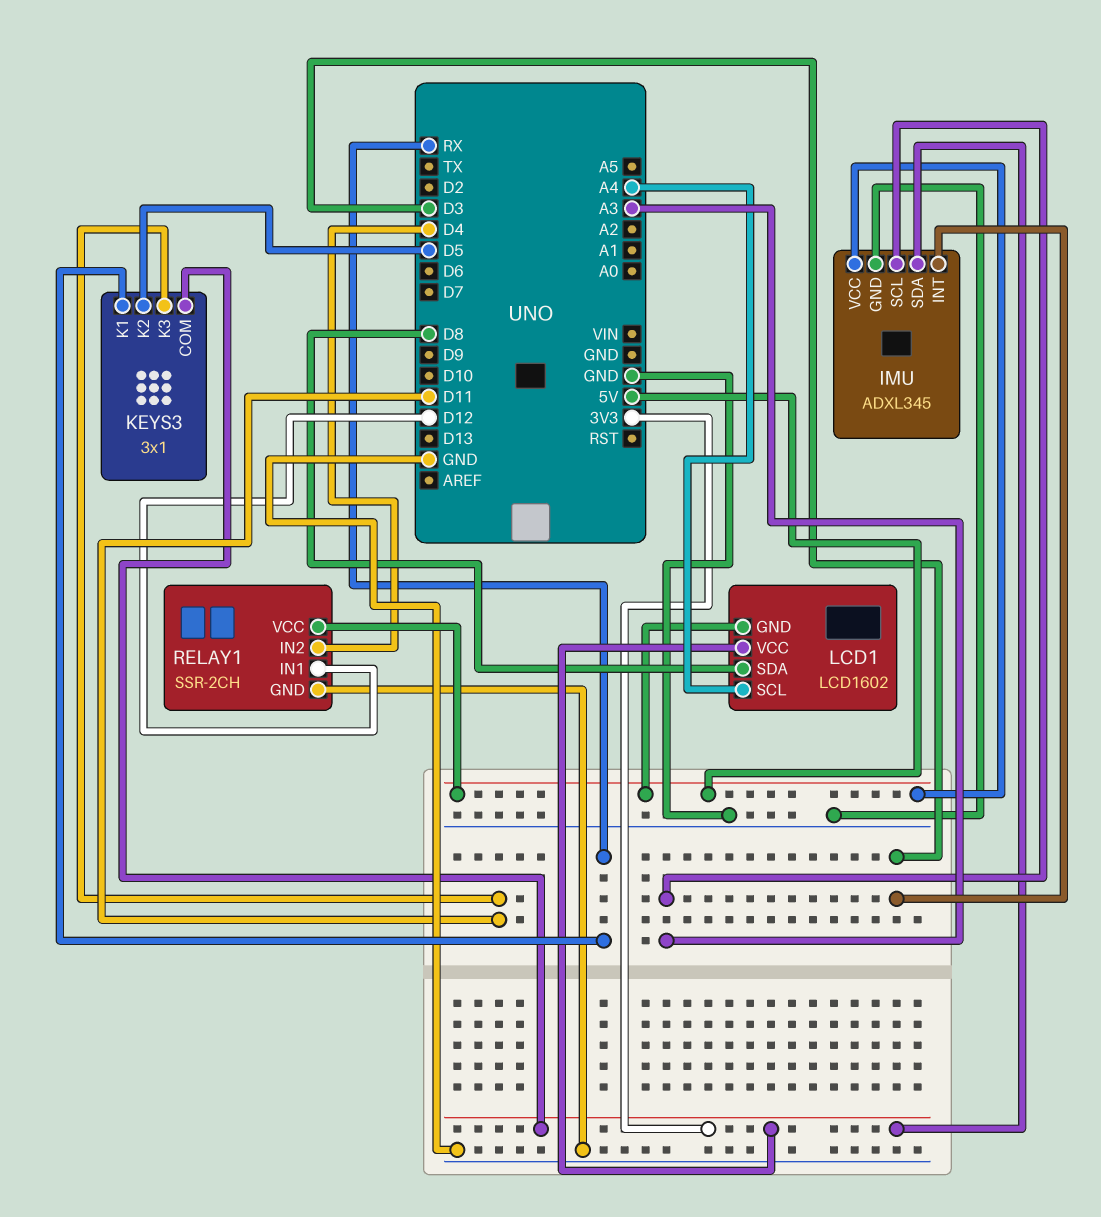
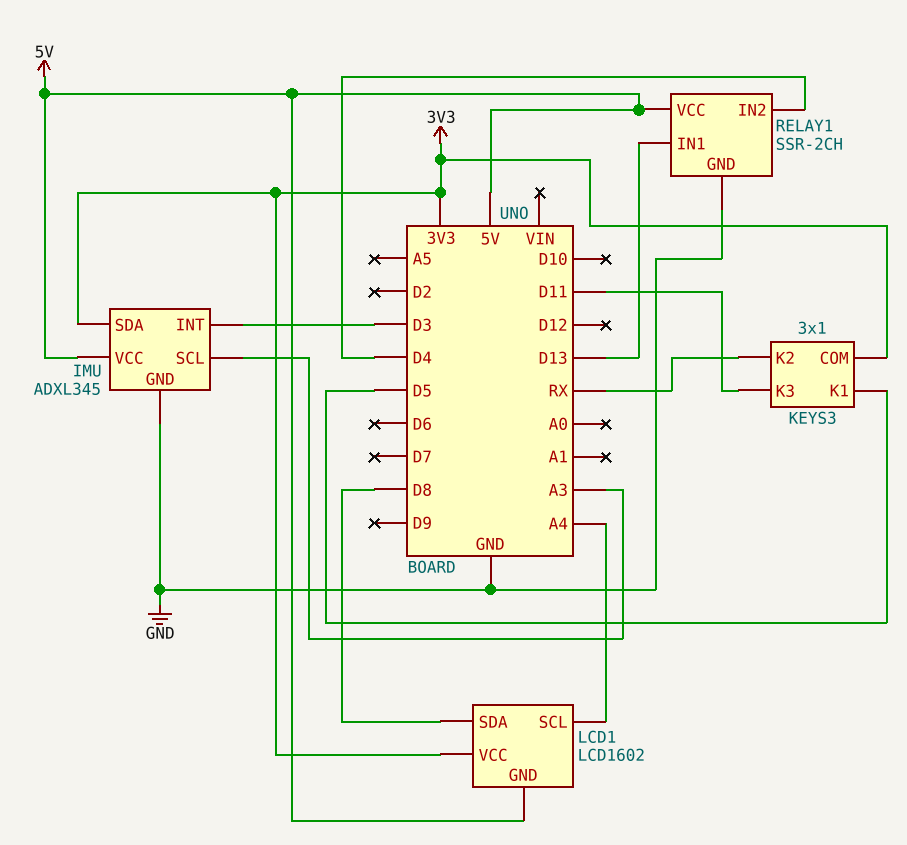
KEYS3 pin K1: RX -> D5
KEYS3 pin K2: D5 -> RX
RELAY1 pin IN1: D12 -> D13

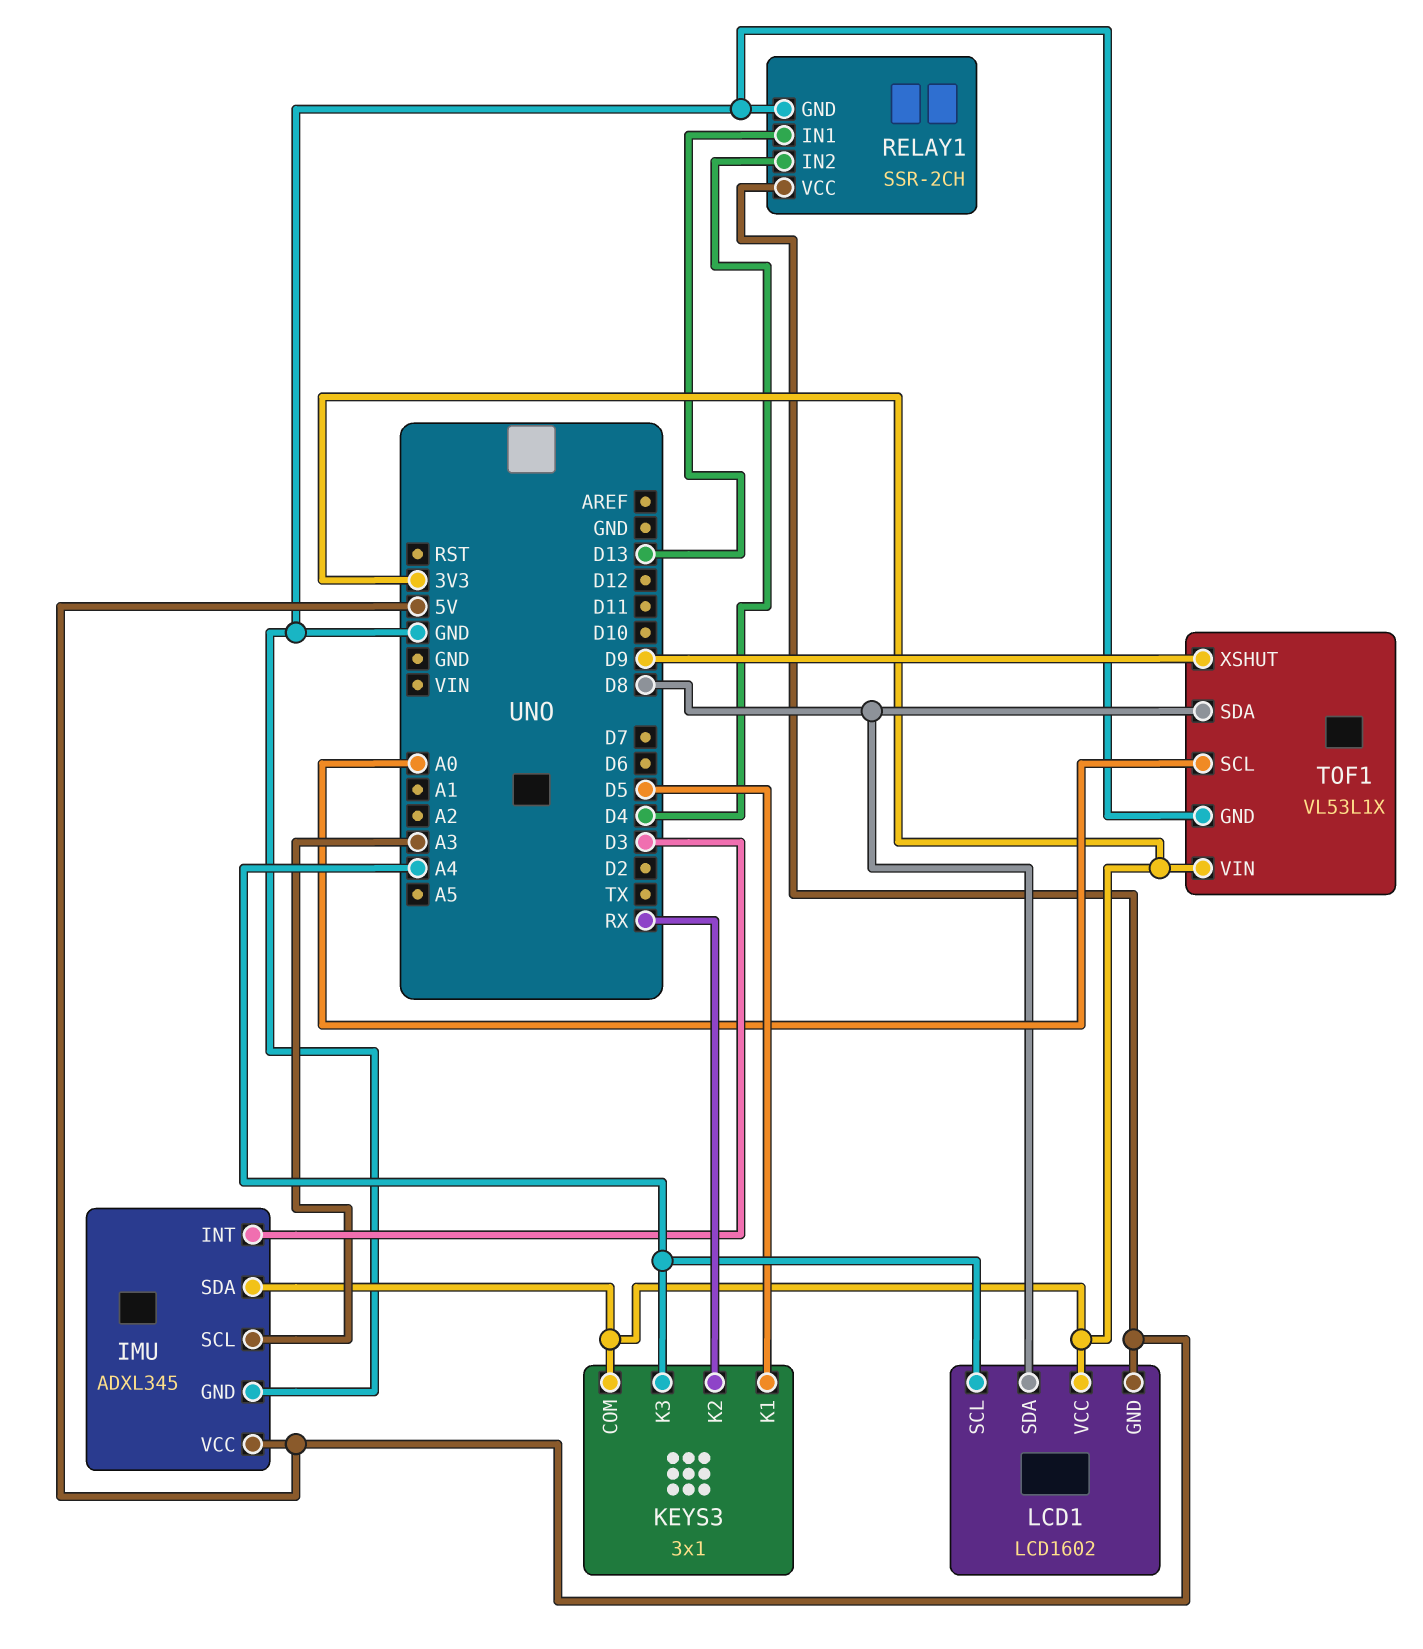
KEYS3 pin K3: D11 -> A4
TOF1: none -> VL53L1X
TOF1 pin GND: none -> GND
TOF1 pin SCL: none -> A0
TOF1 pin SDA: none -> D8
TOF1 pin VIN: none -> 3V3
TOF1 pin XSHUT: none -> D9

